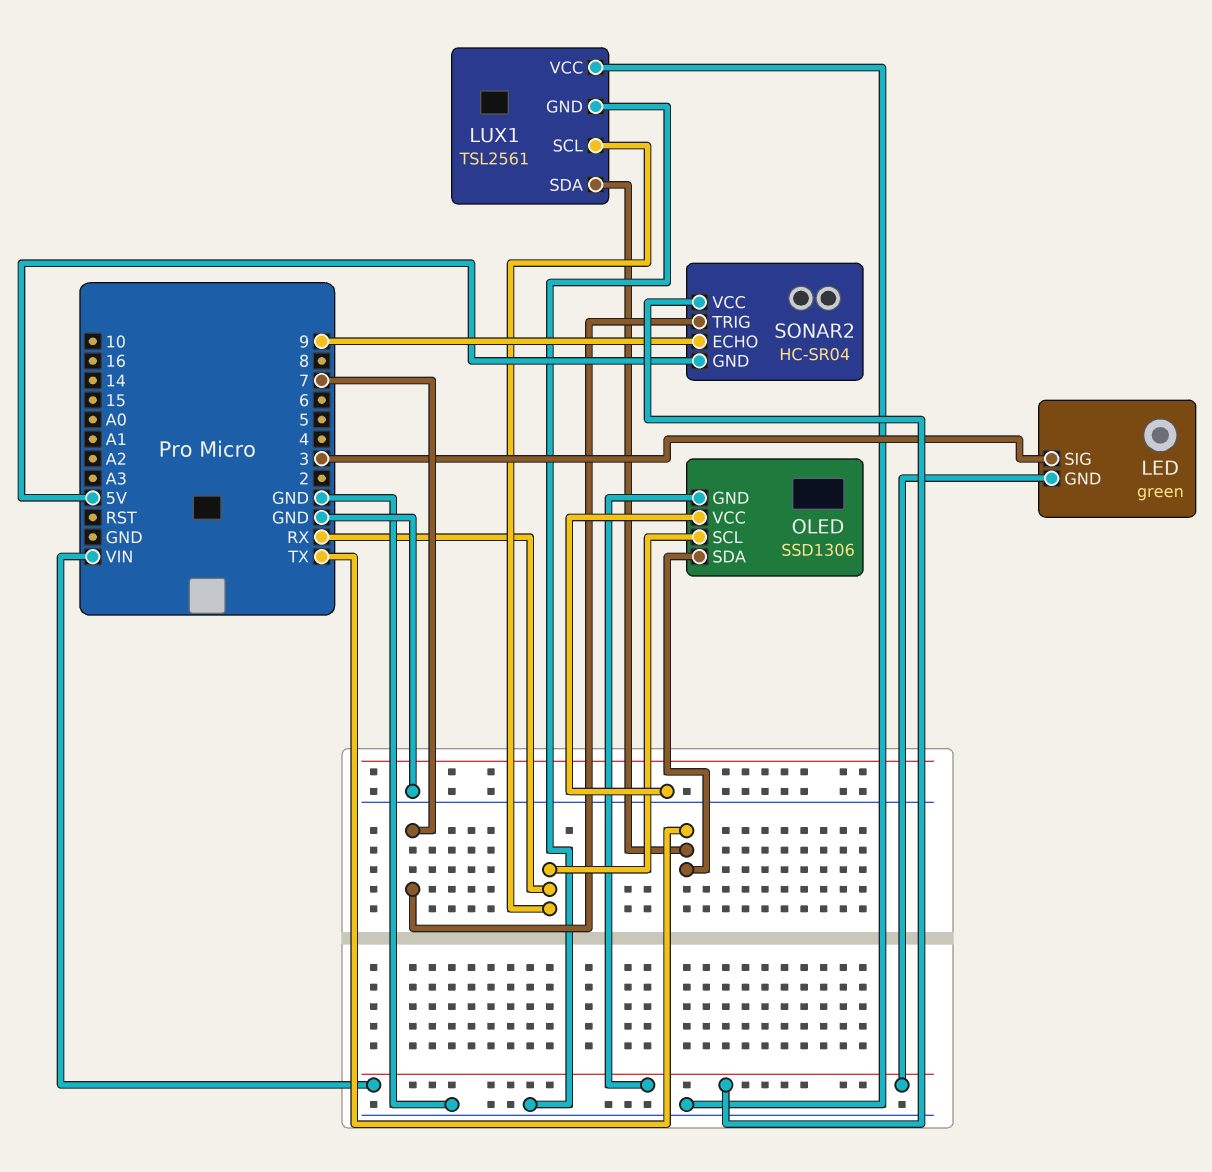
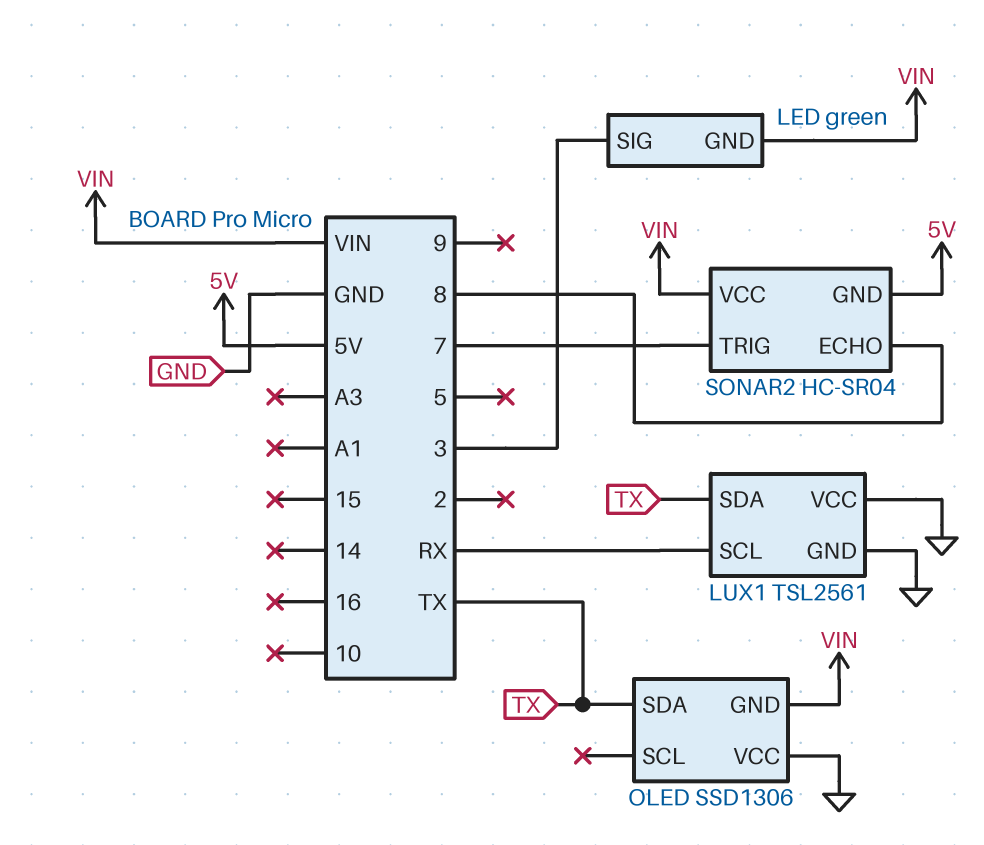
OLED pin SCL: RX -> none
SONAR2 pin ECHO: 9 -> 8

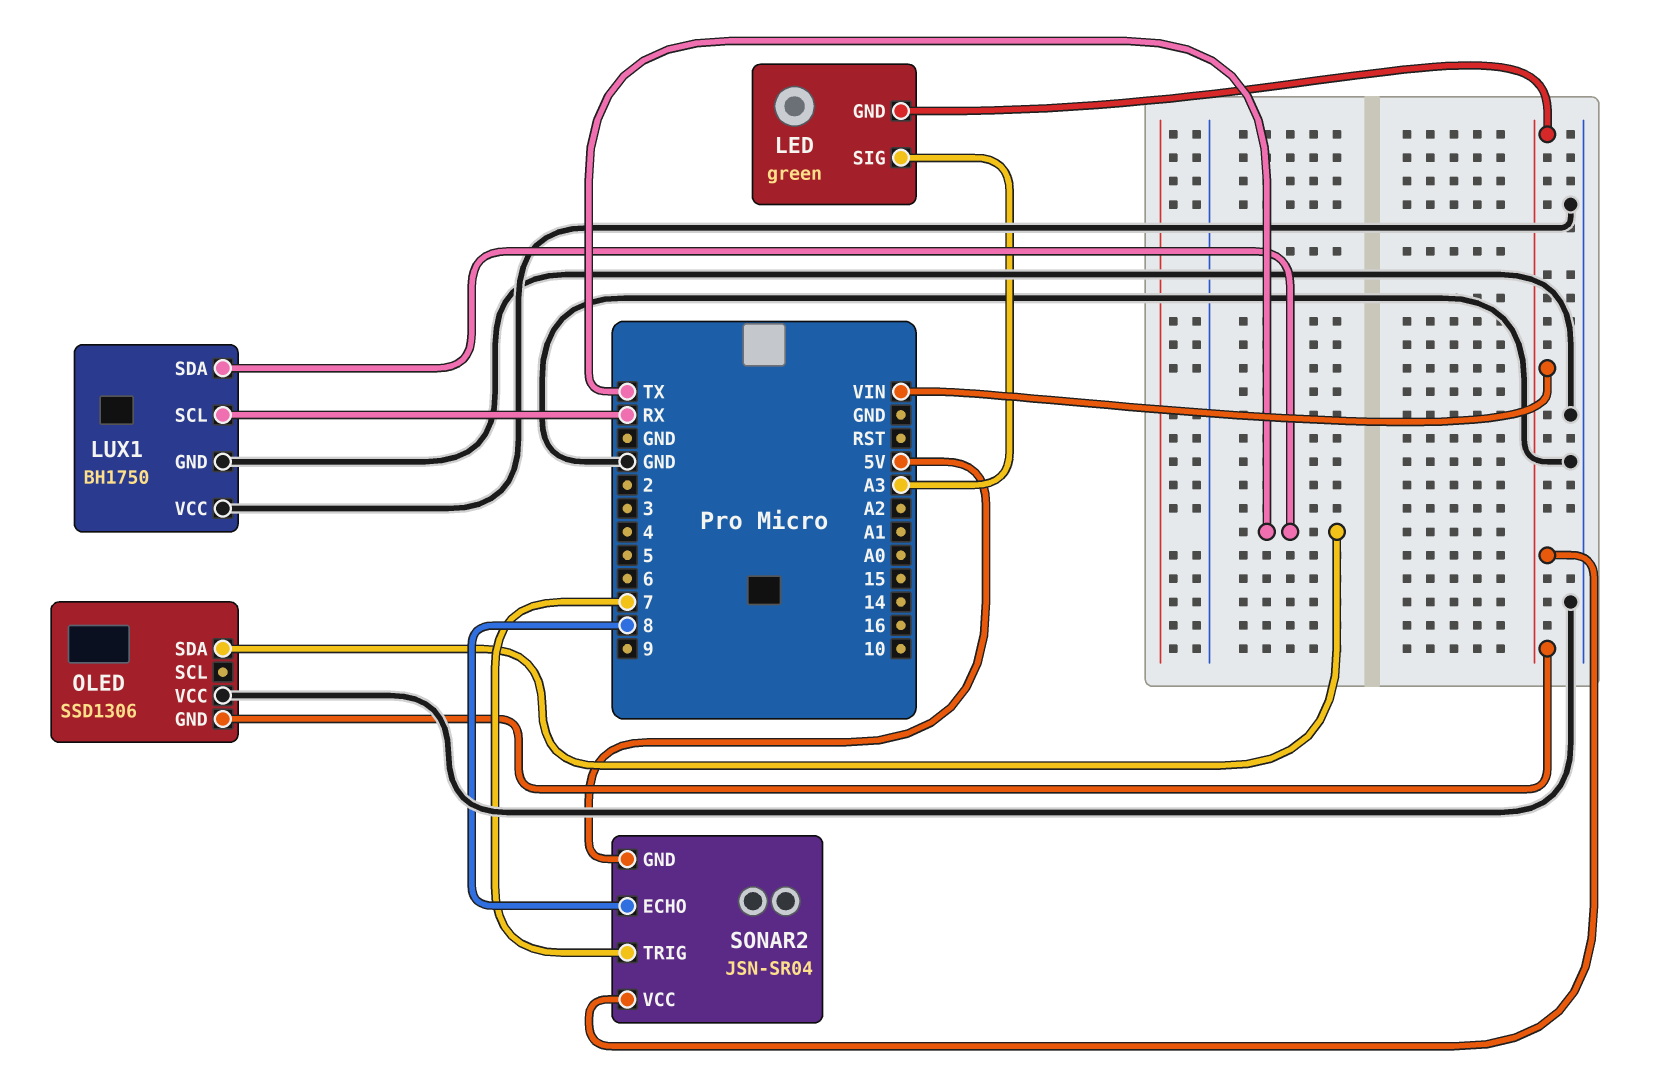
LED pin SIG: 3 -> A3
LUX1: TSL2561 -> BH1750
SONAR2: HC-SR04 -> JSN-SR04

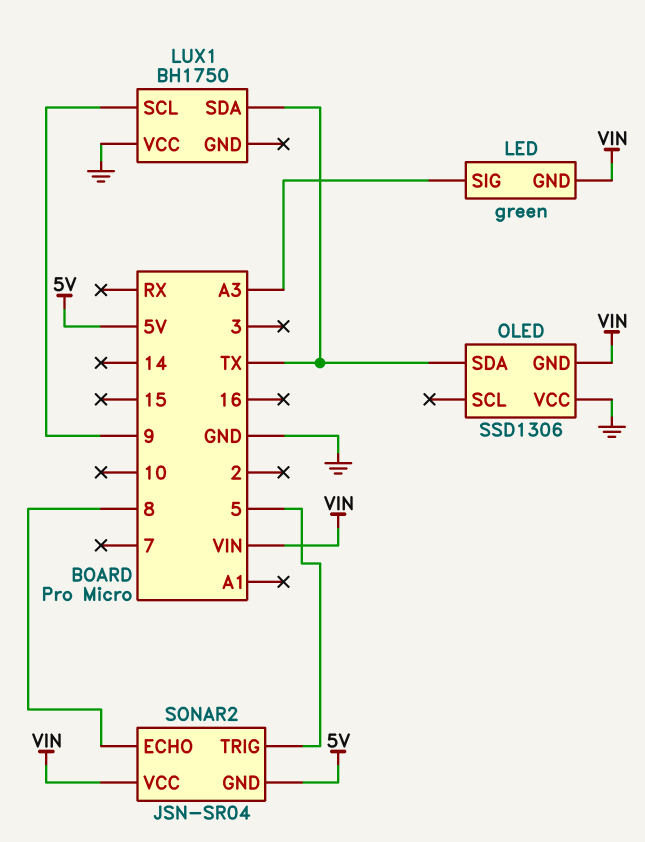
LUX1 pin GND: GND -> none
LUX1 pin SCL: RX -> 9
SONAR2 pin TRIG: 7 -> 5

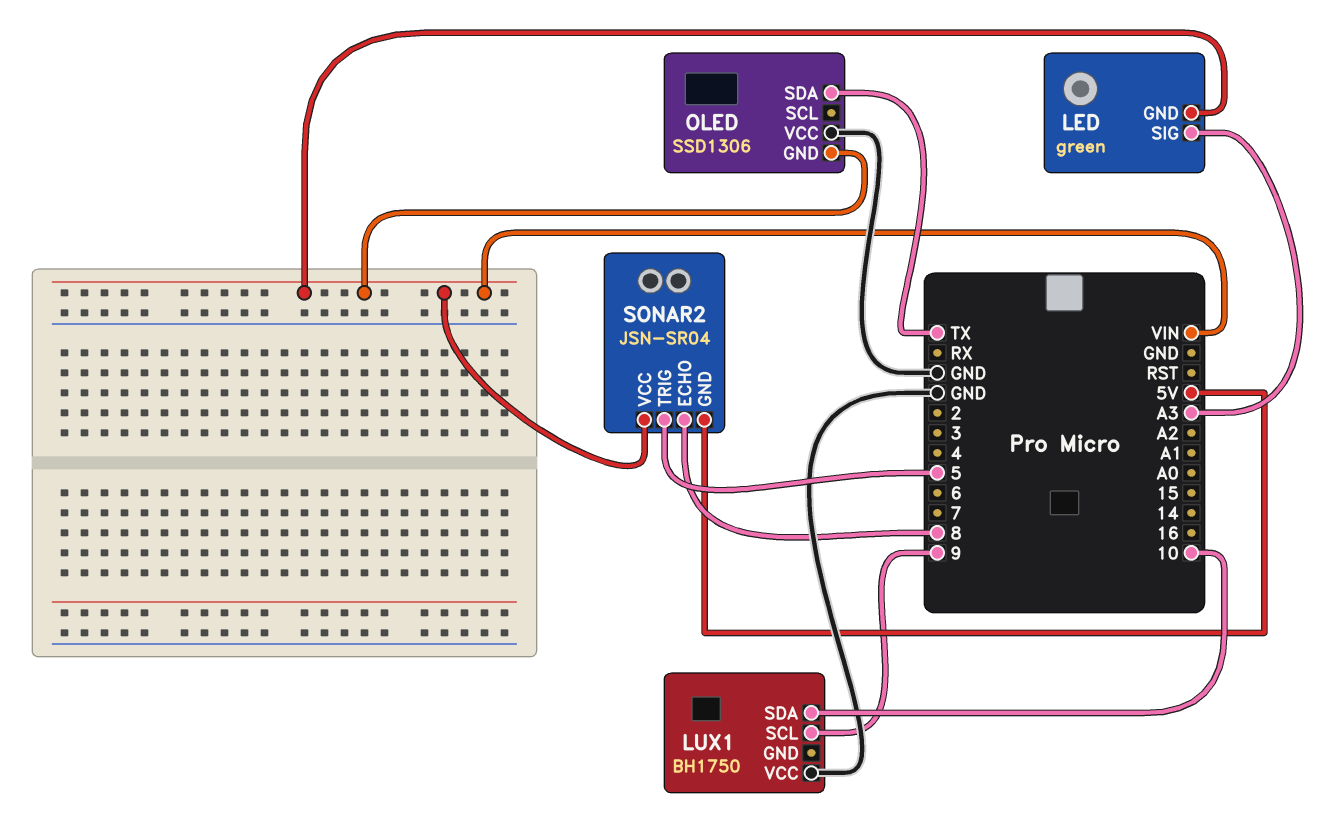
LUX1 pin SDA: TX -> 10

